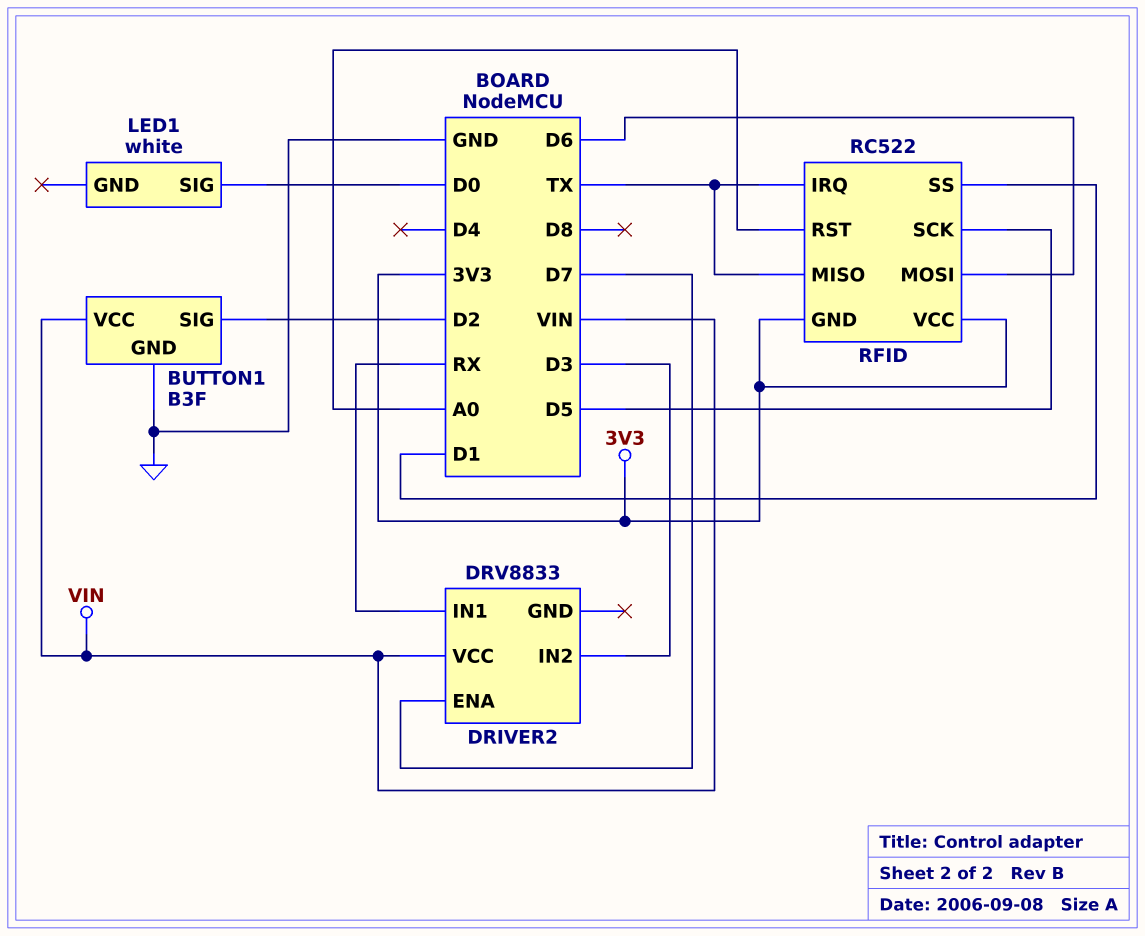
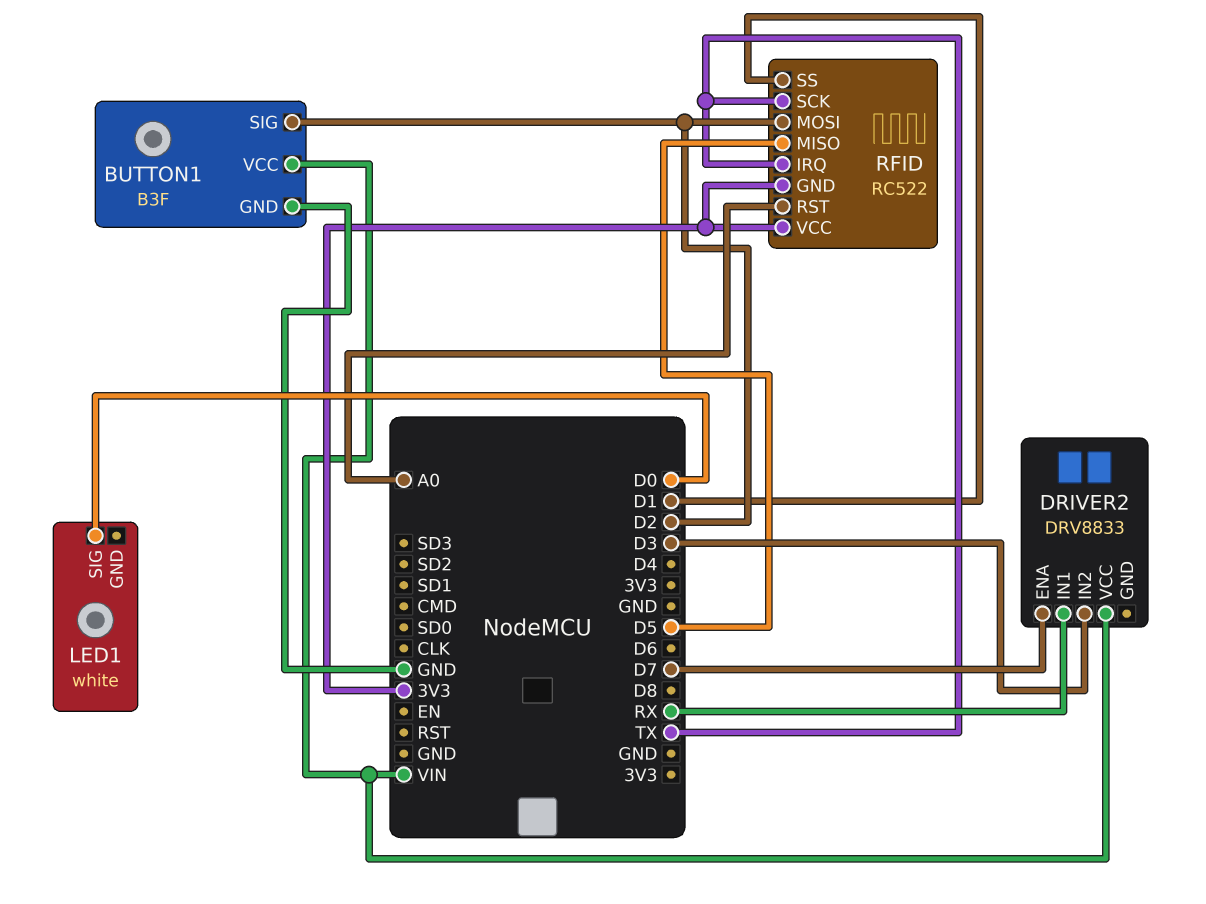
RFID pin MISO: TX -> D5
RFID pin MOSI: D6 -> D2
RFID pin SCK: D5 -> TX

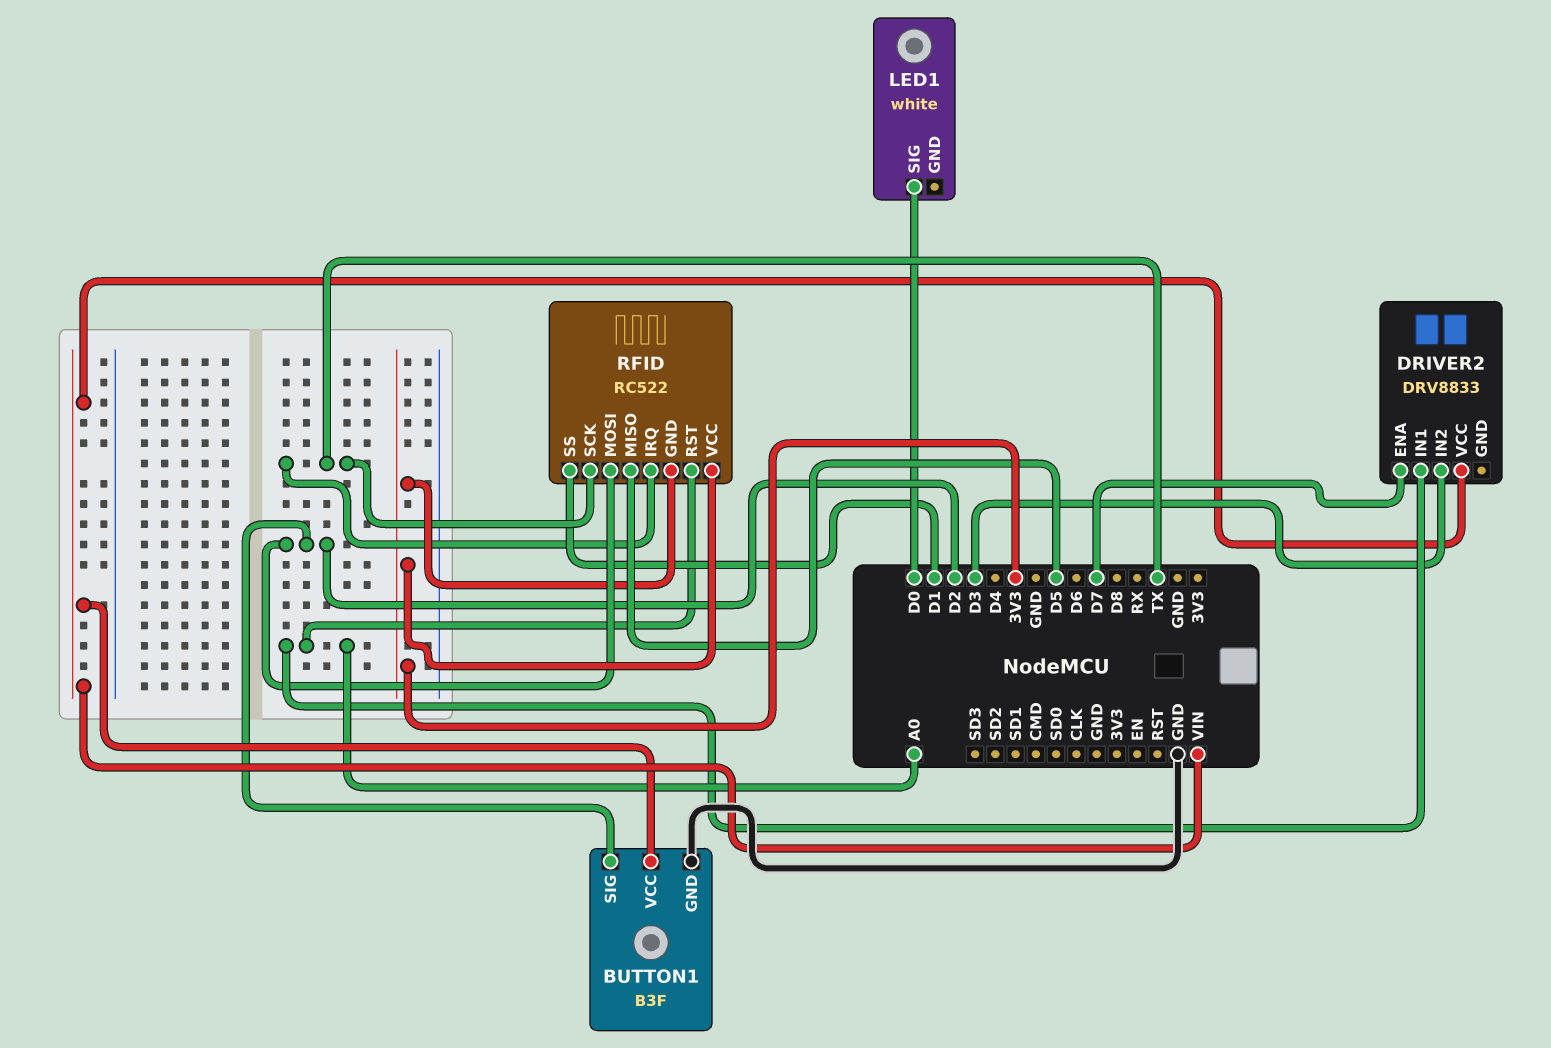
DRIVER2 pin IN1: RX -> A0

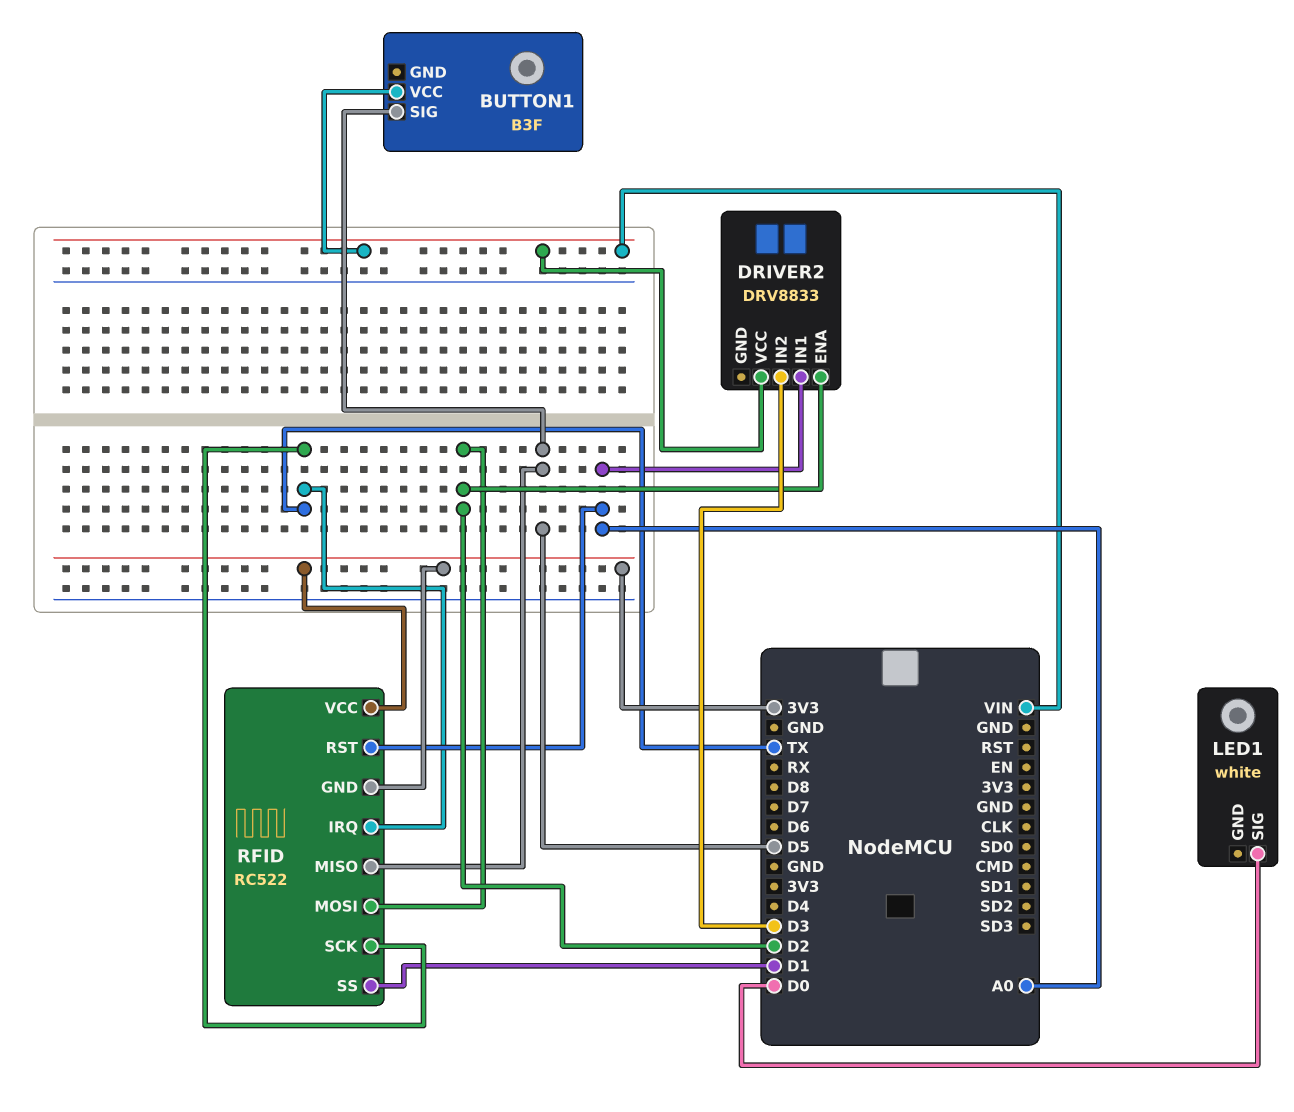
BUTTON1 pin GND: GND -> none
BUTTON1 pin SIG: D2 -> D5
DRIVER2 pin ENA: D7 -> D2

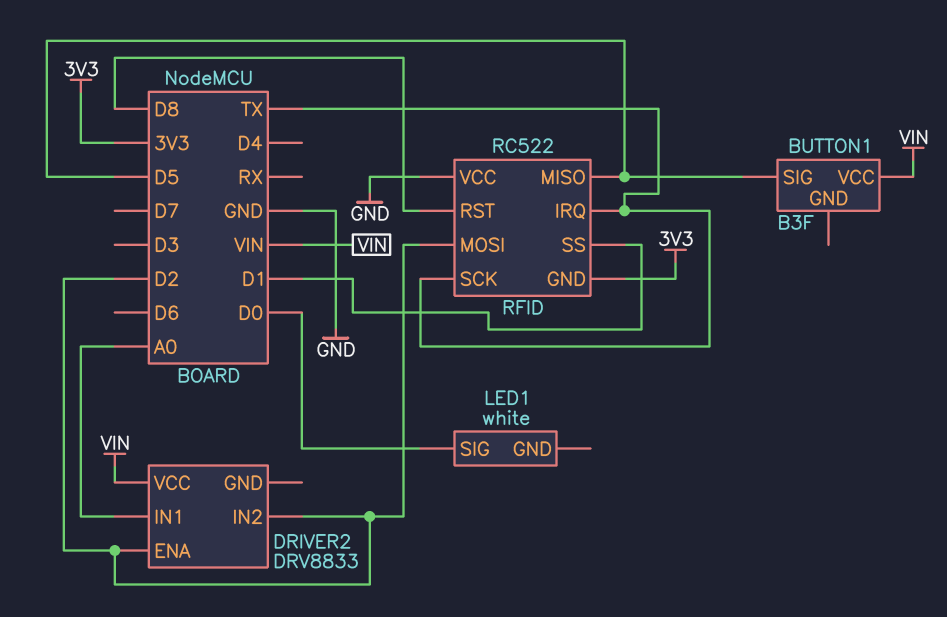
DRIVER2 pin IN2: D3 -> D2
RFID pin RST: A0 -> D8
RFID pin VCC: 3V3 -> GND

